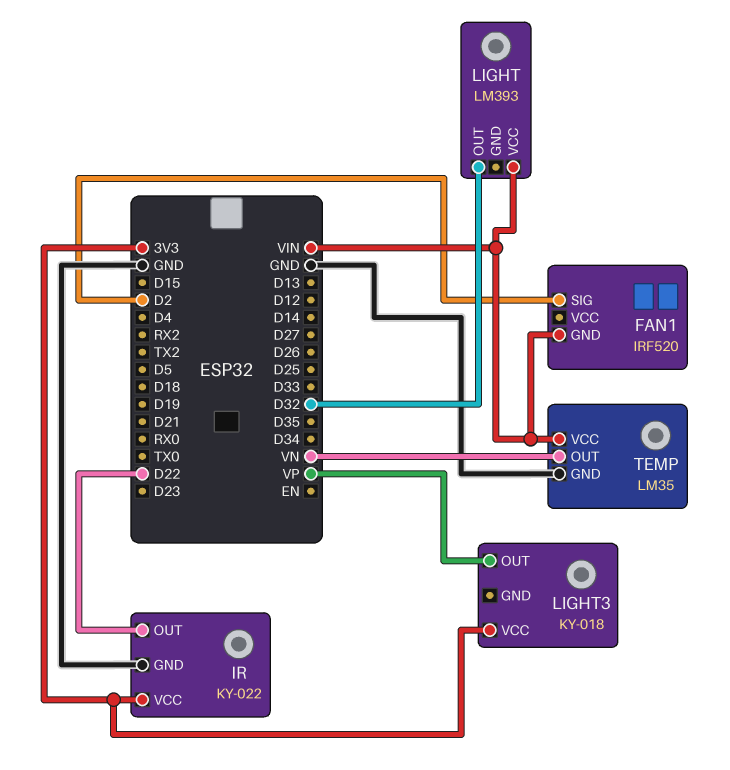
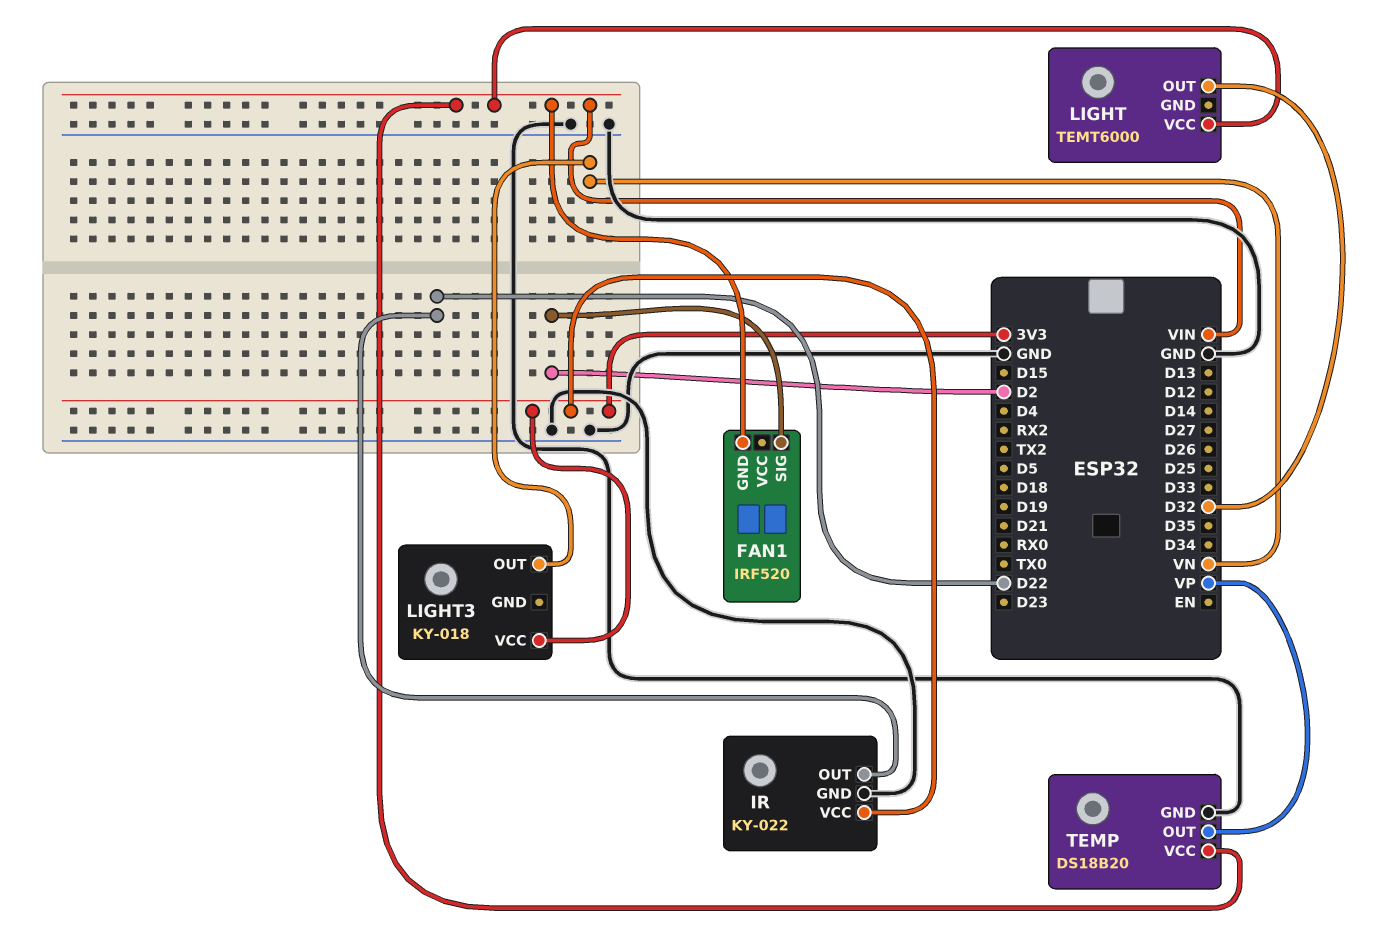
LIGHT: LM393 -> TEMT6000
LIGHT3 pin OUT: VP -> VN
TEMP: LM35 -> DS18B20
TEMP pin OUT: VN -> VP

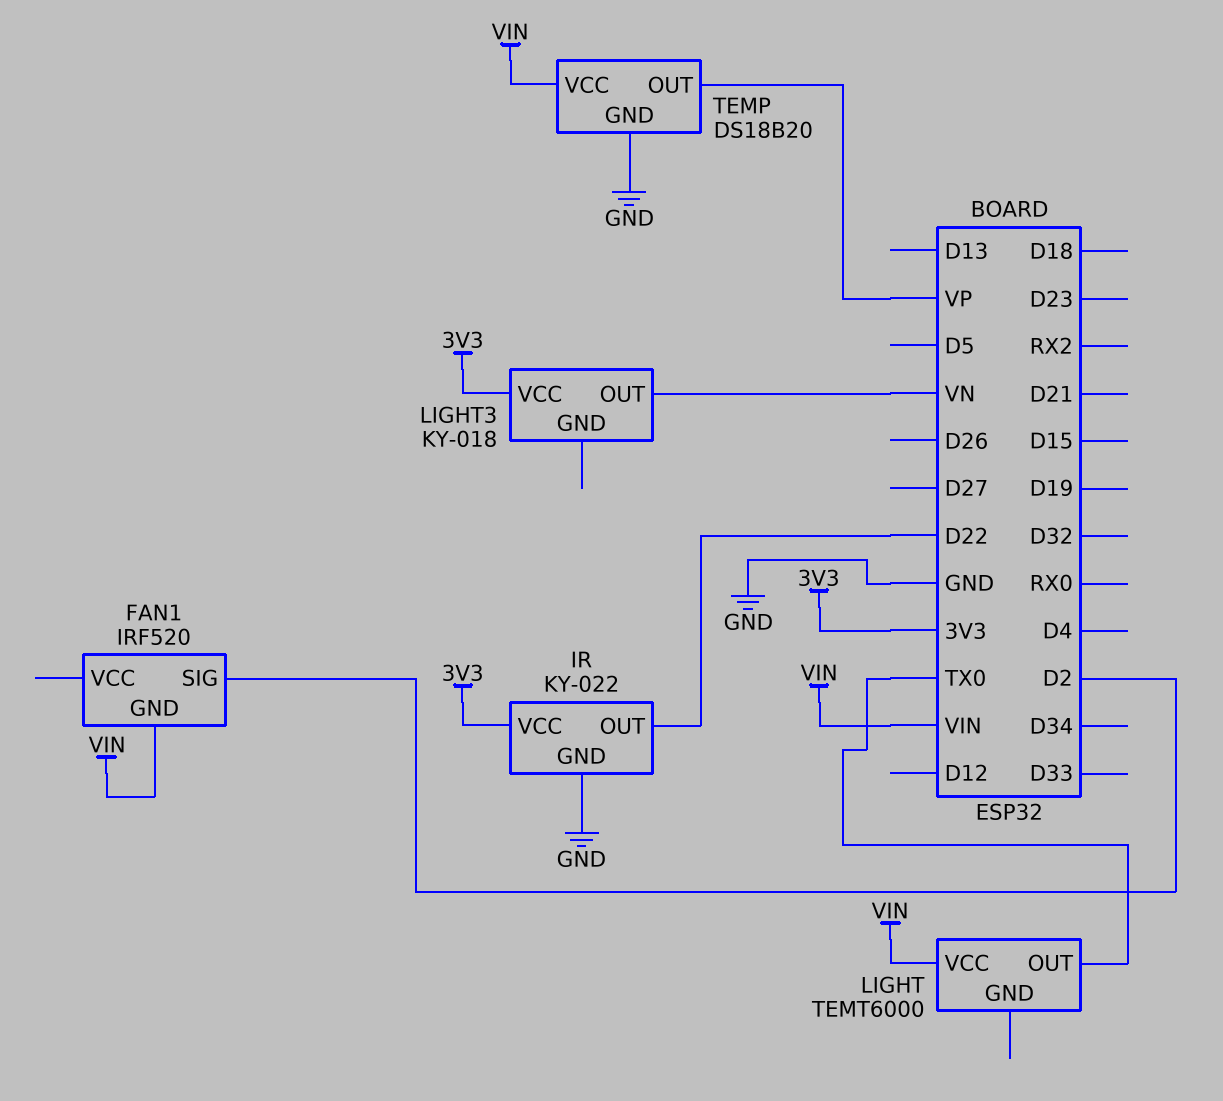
LIGHT pin OUT: D32 -> TX0

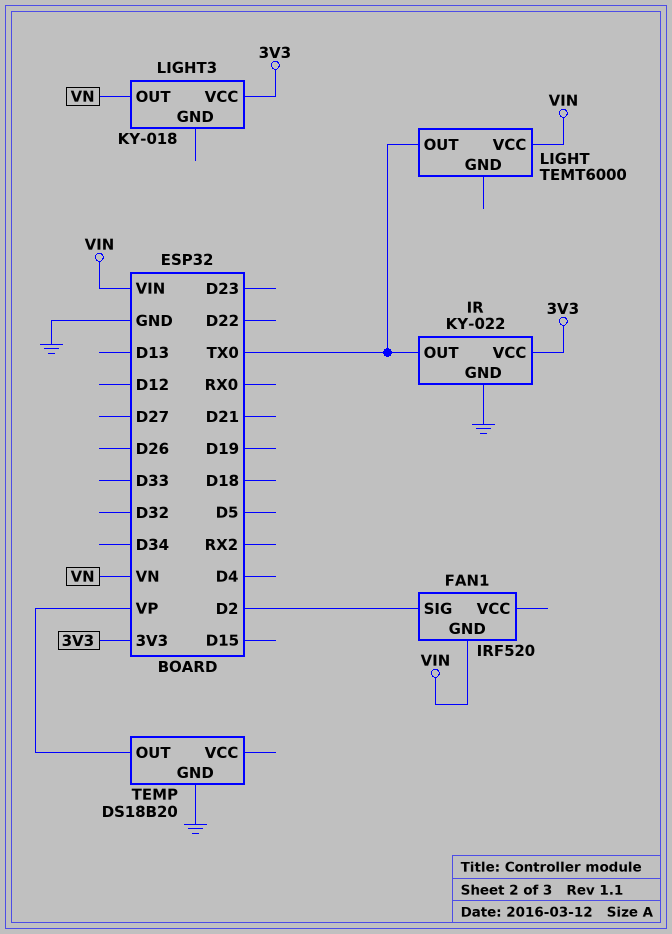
IR pin OUT: D22 -> TX0
TEMP pin VCC: VIN -> none

